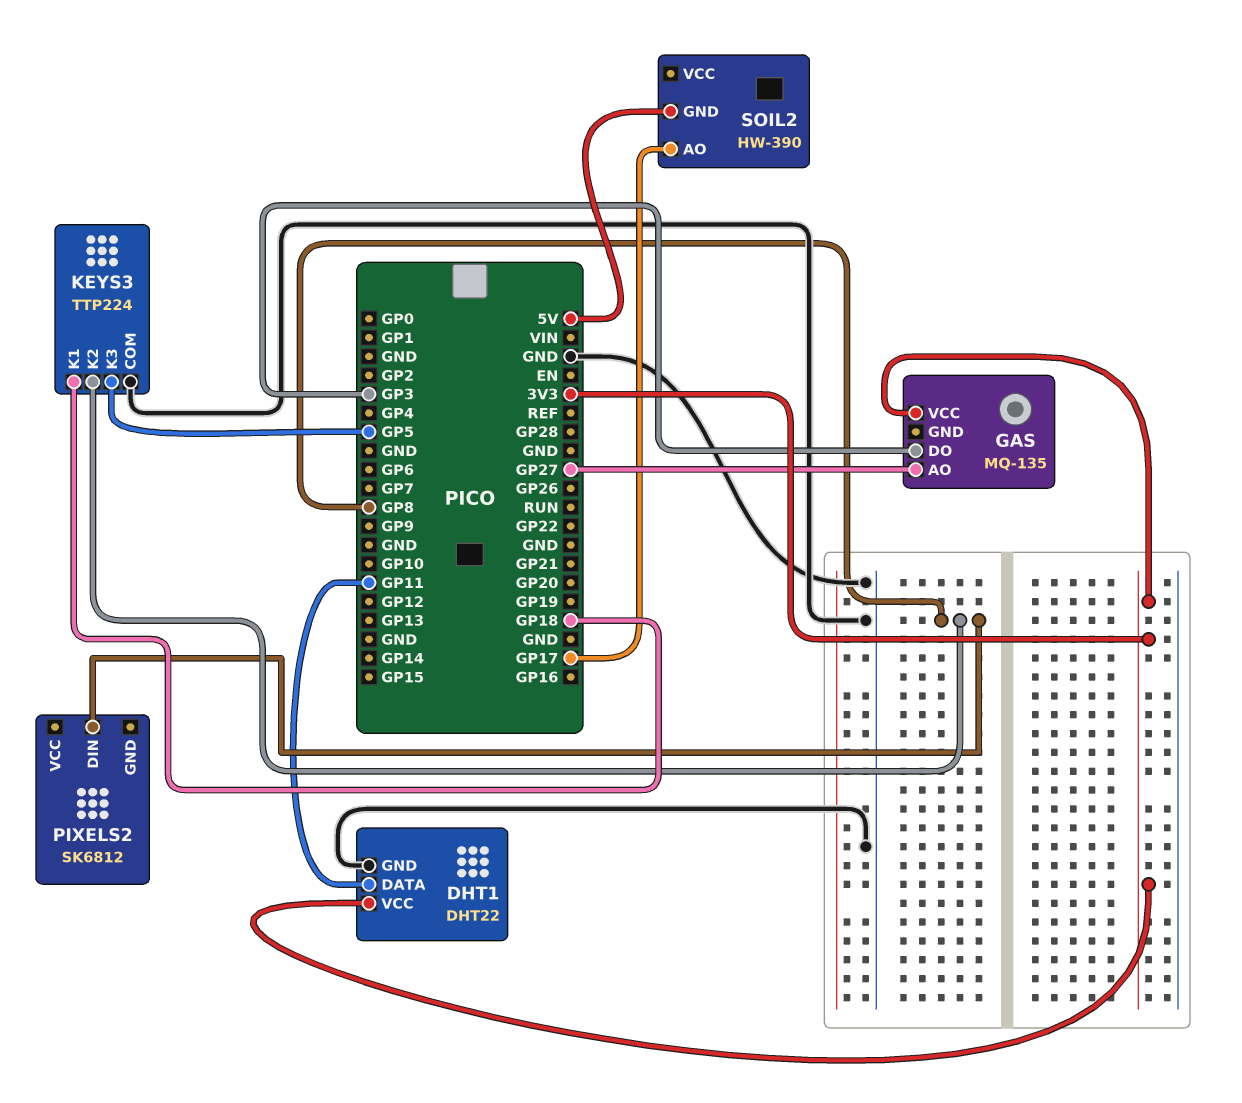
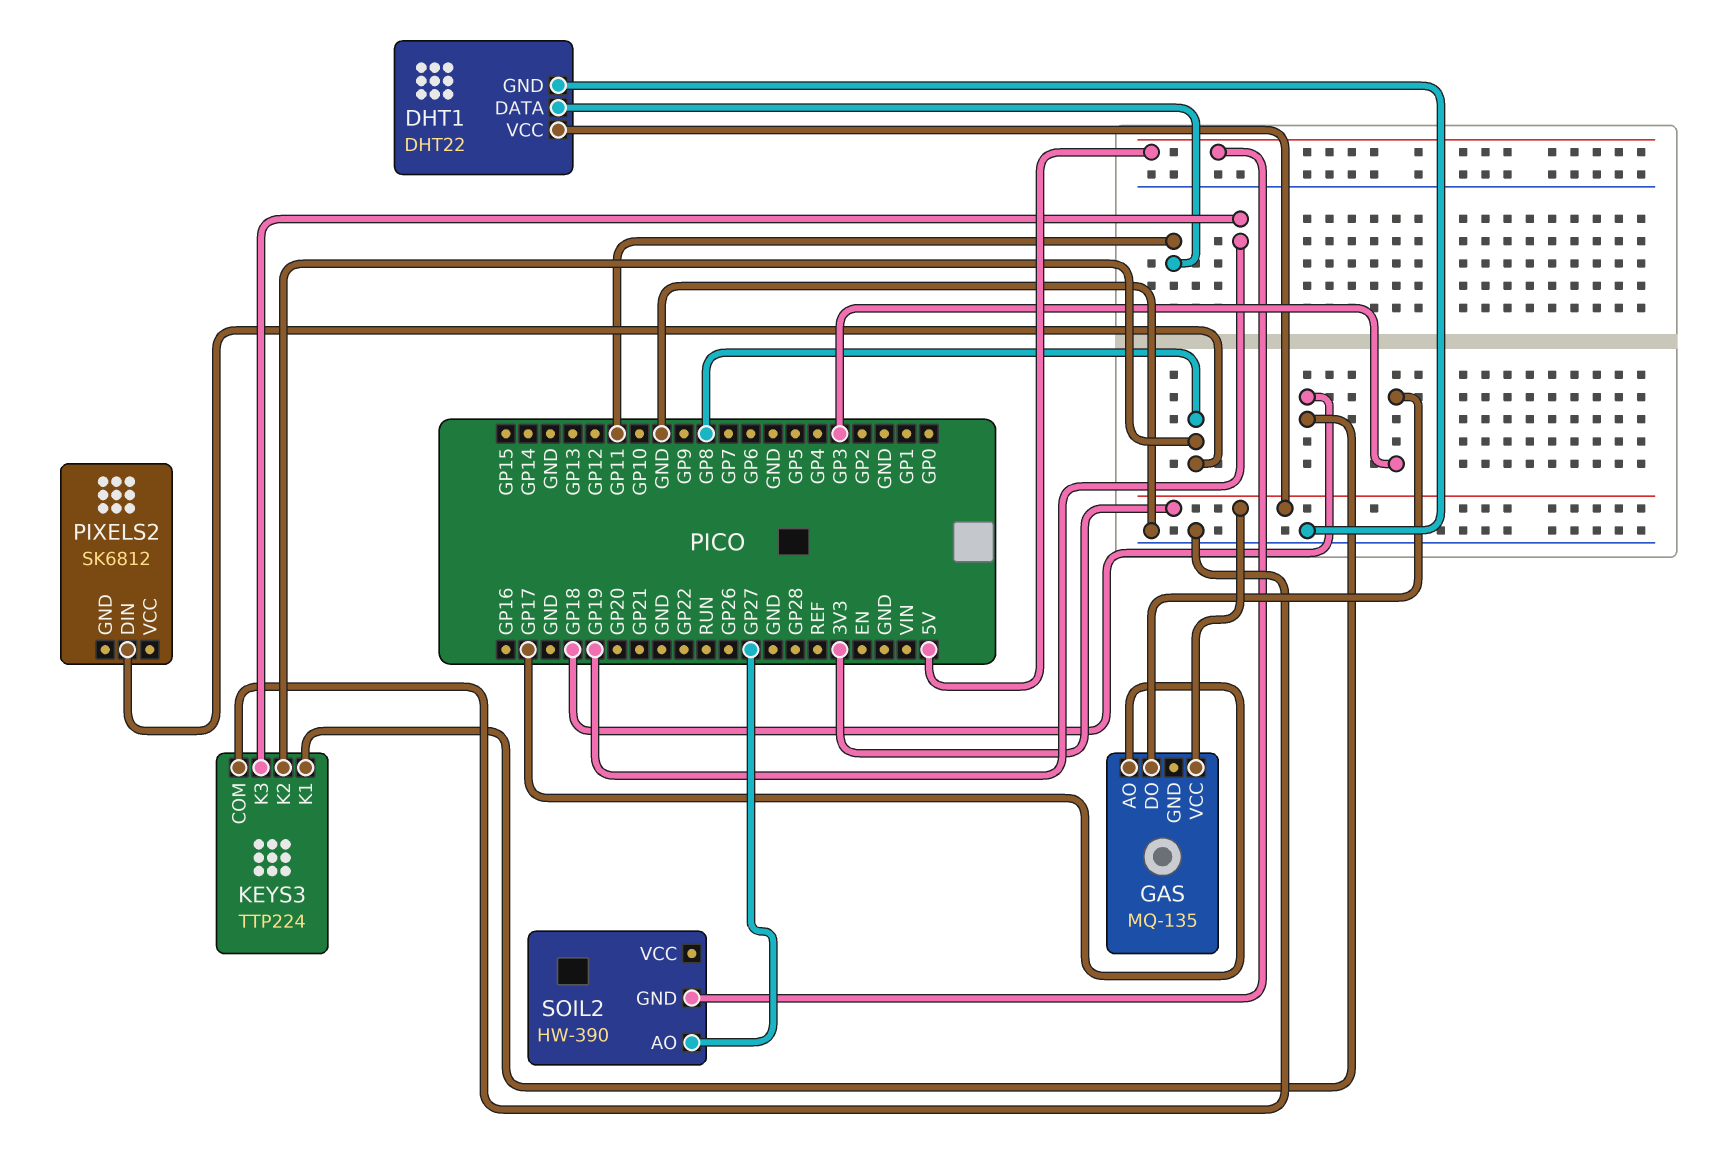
GAS pin AO: GP27 -> GP17
KEYS3 pin K3: GP5 -> GP19
SOIL2 pin AO: GP17 -> GP27

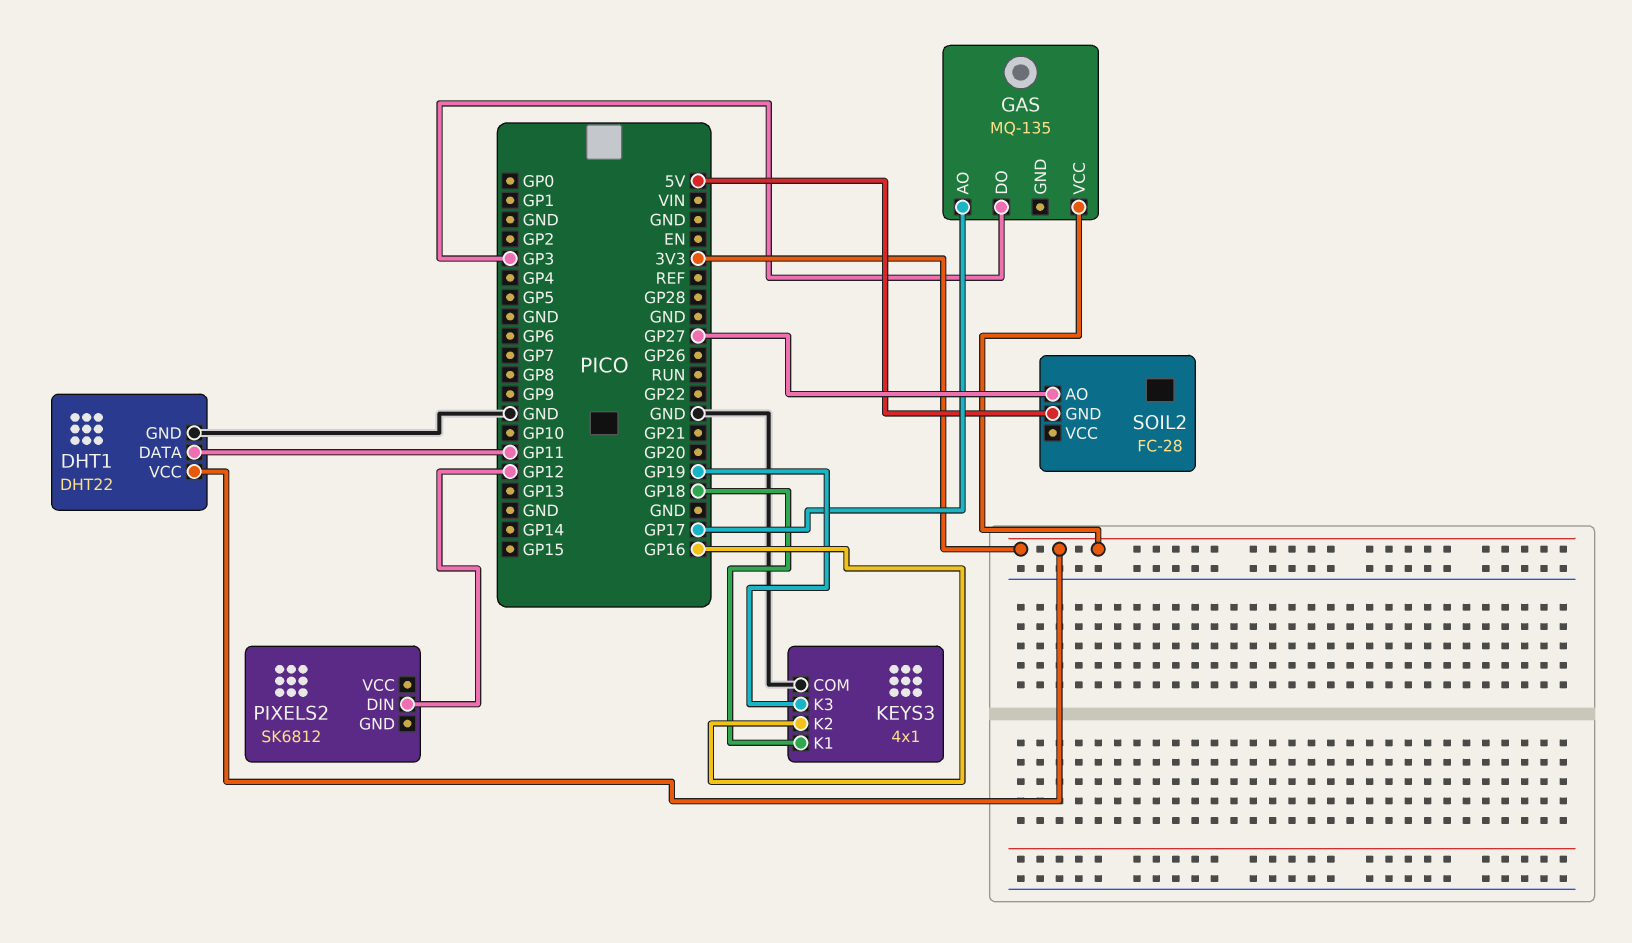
KEYS3: TTP224 -> 4x1
KEYS3 pin K2: GP8 -> GP16
PIXELS2 pin DIN: GP8 -> GP12
SOIL2: HW-390 -> FC-28

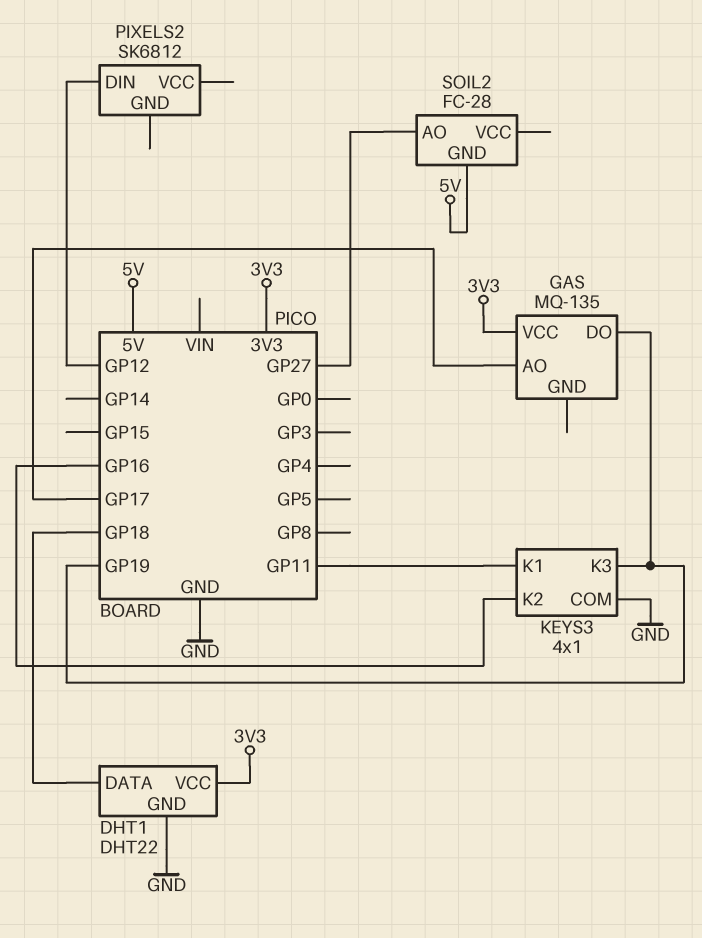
DHT1 pin DATA: GP11 -> GP18
GAS pin DO: GP3 -> GP19
KEYS3 pin K1: GP18 -> GP11

